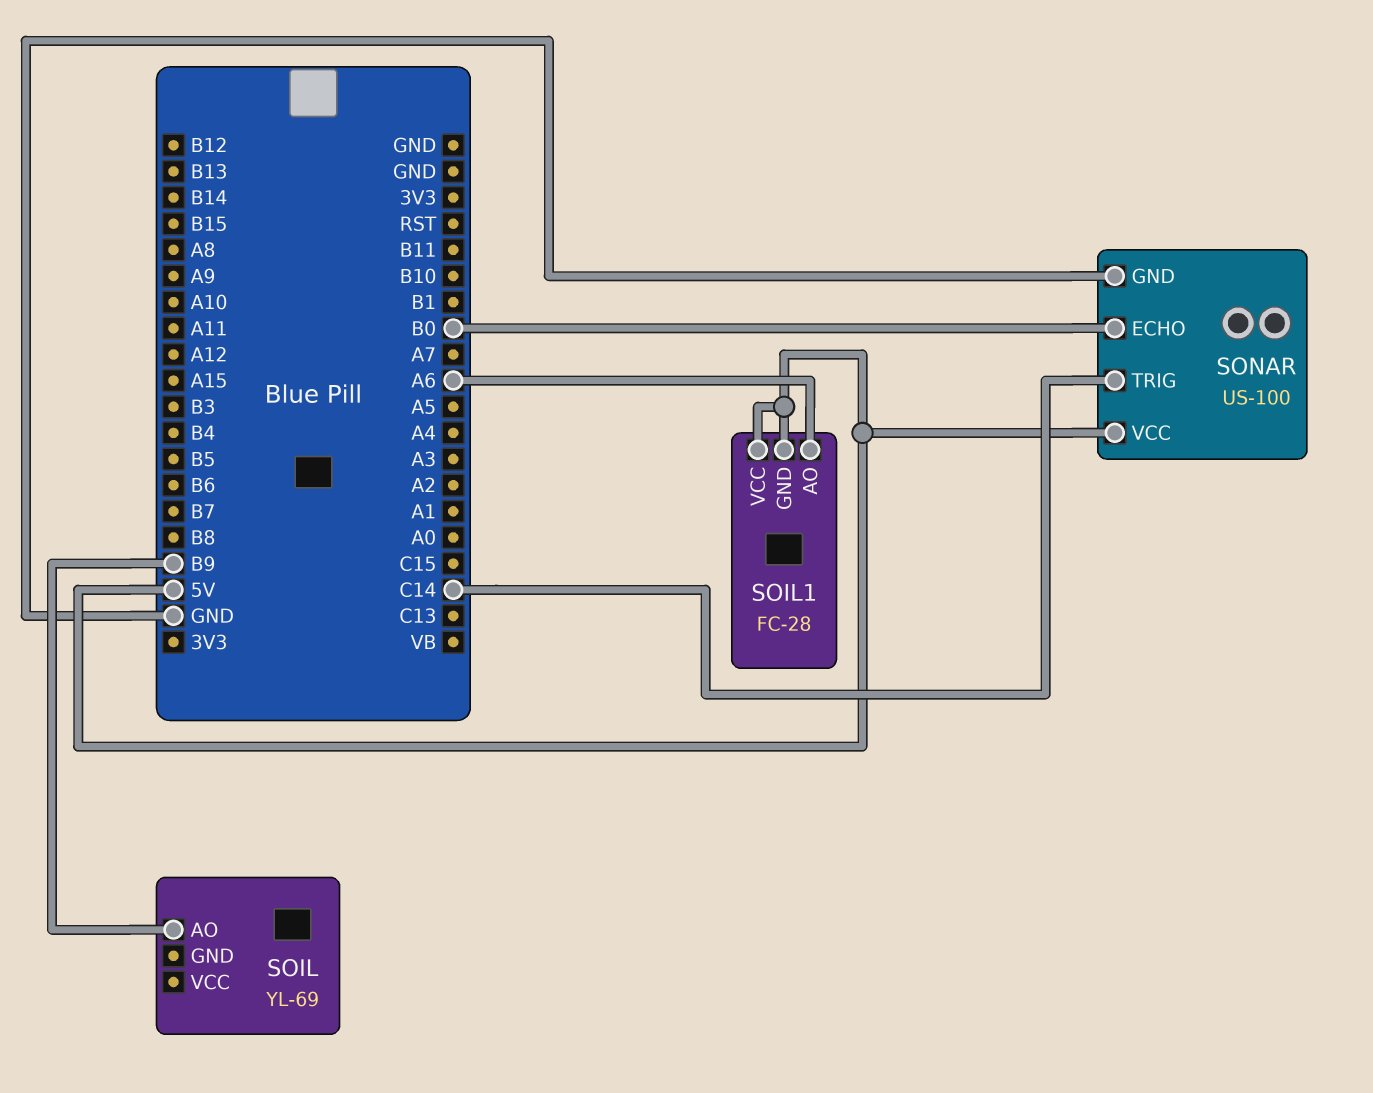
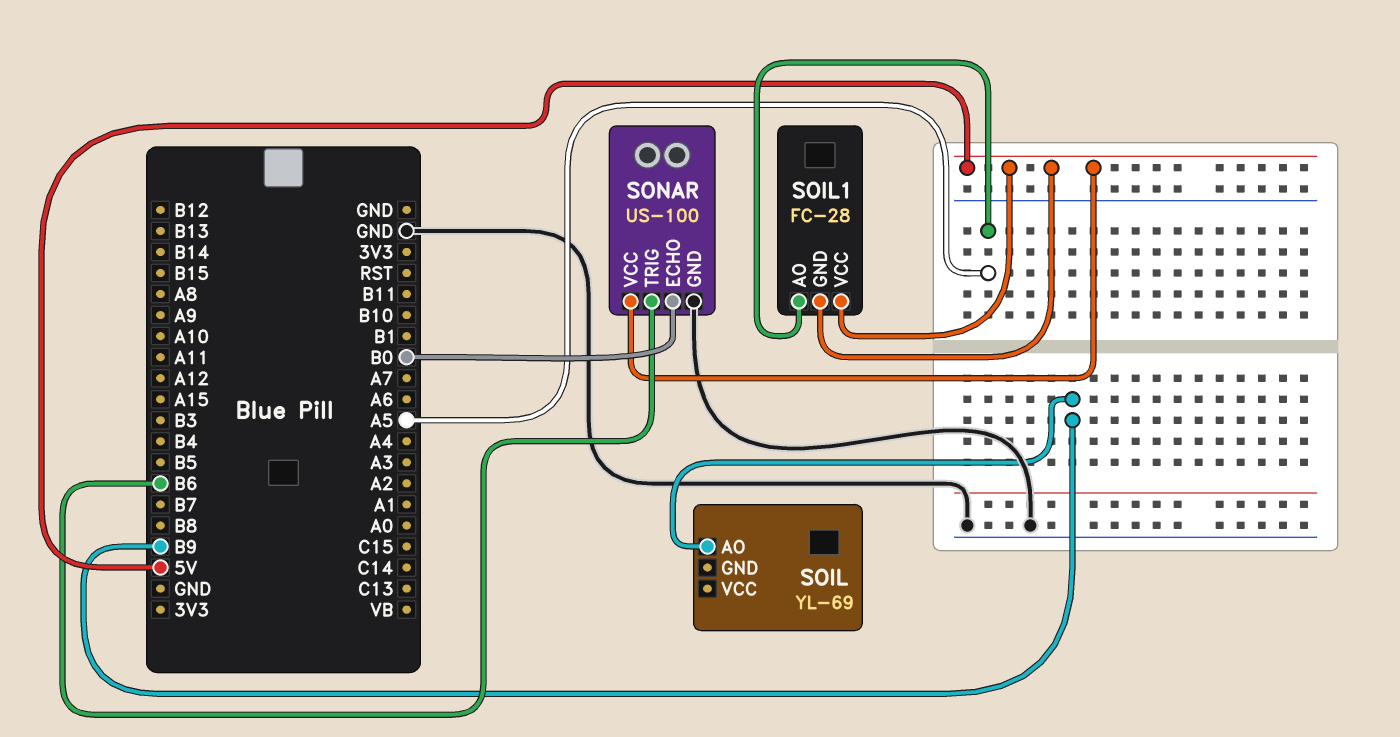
SOIL1 pin AO: A6 -> A5
SONAR pin TRIG: C14 -> B6

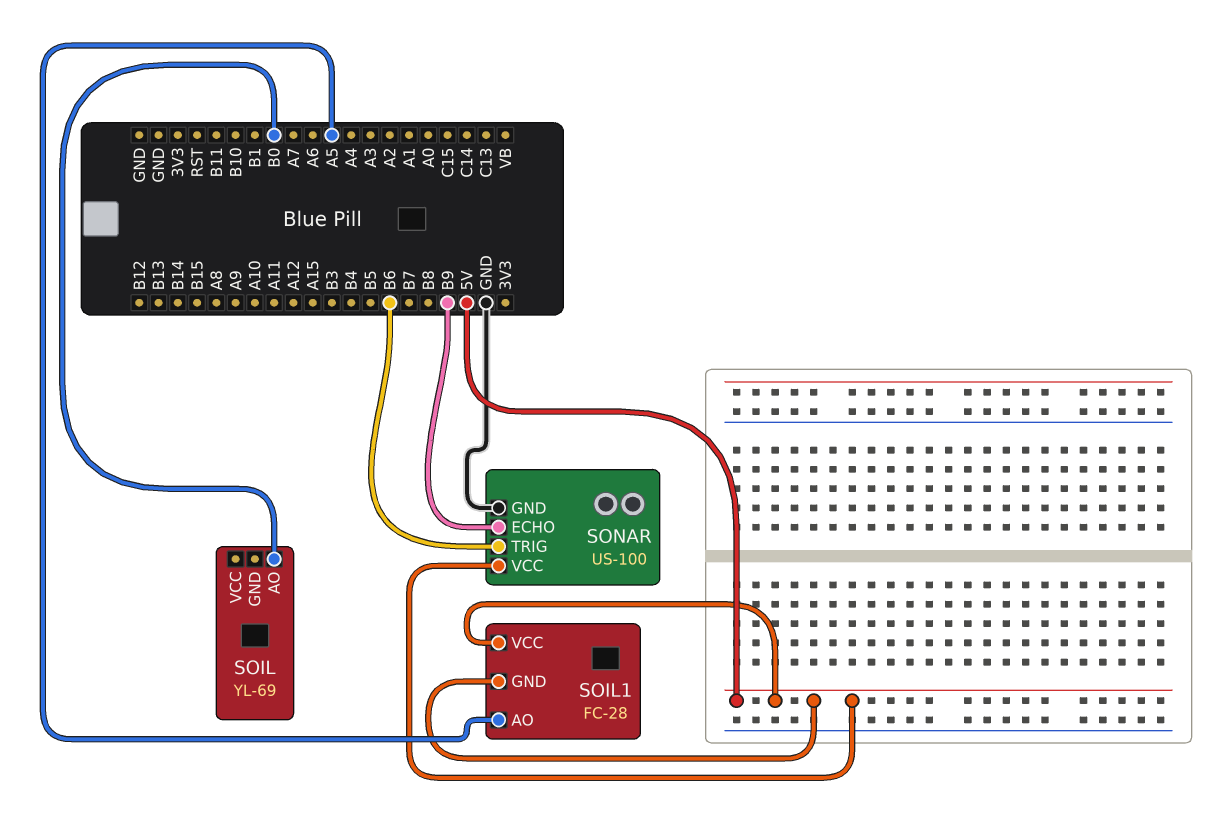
SOIL pin AO: B9 -> B0
SONAR pin ECHO: B0 -> B9

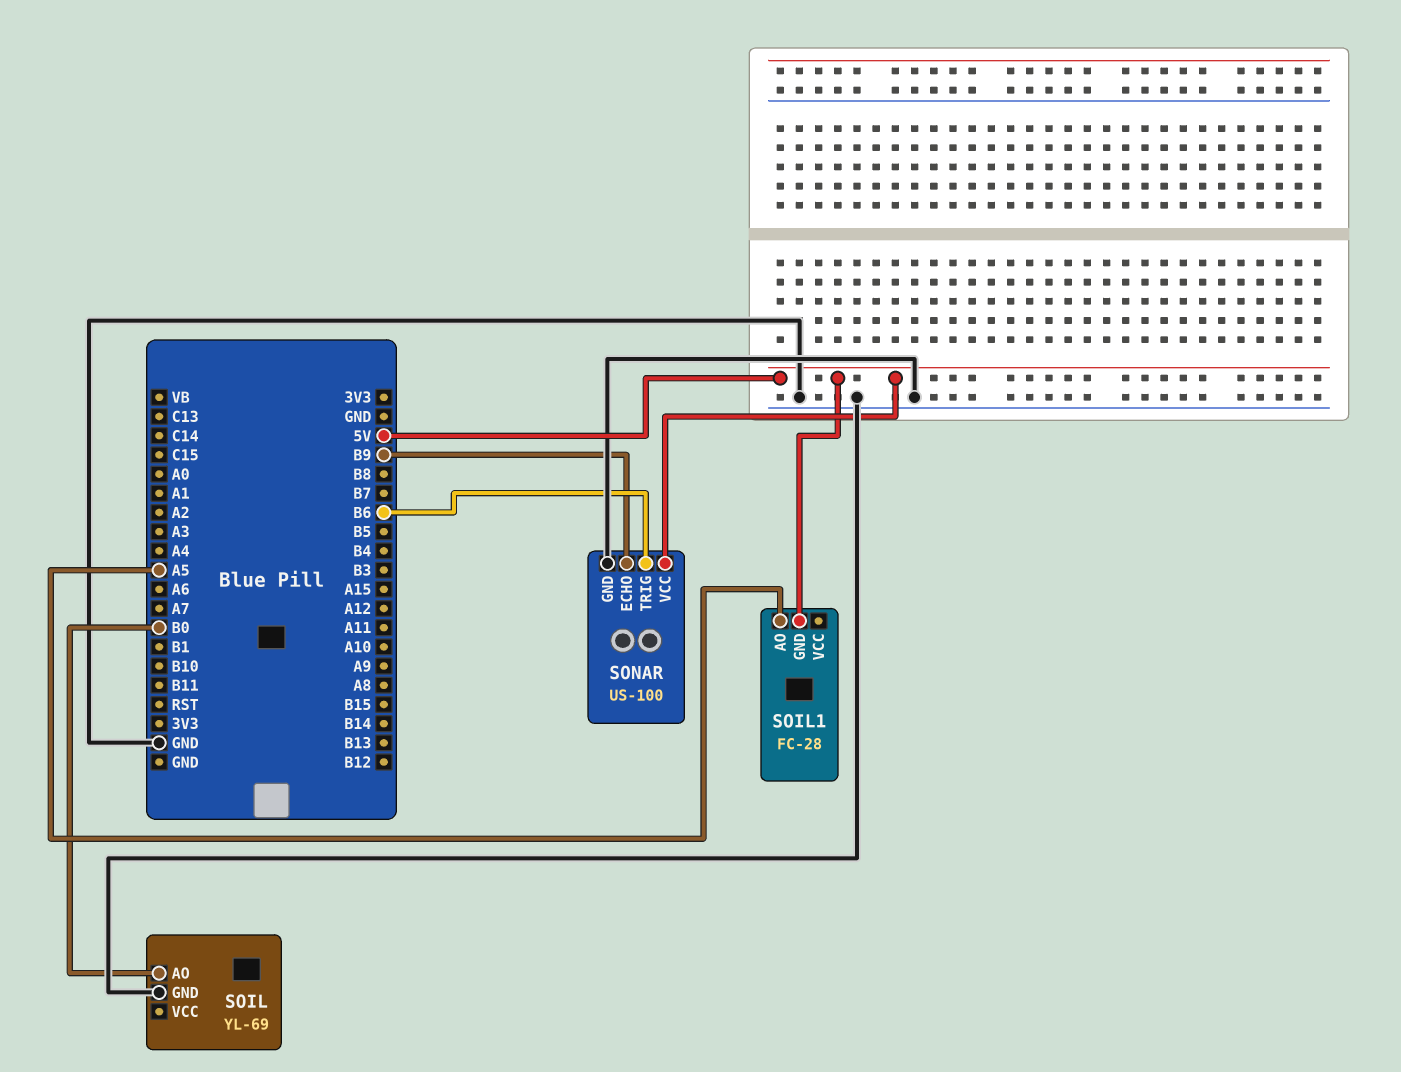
SOIL pin GND: none -> GND
SOIL1 pin VCC: 5V -> none

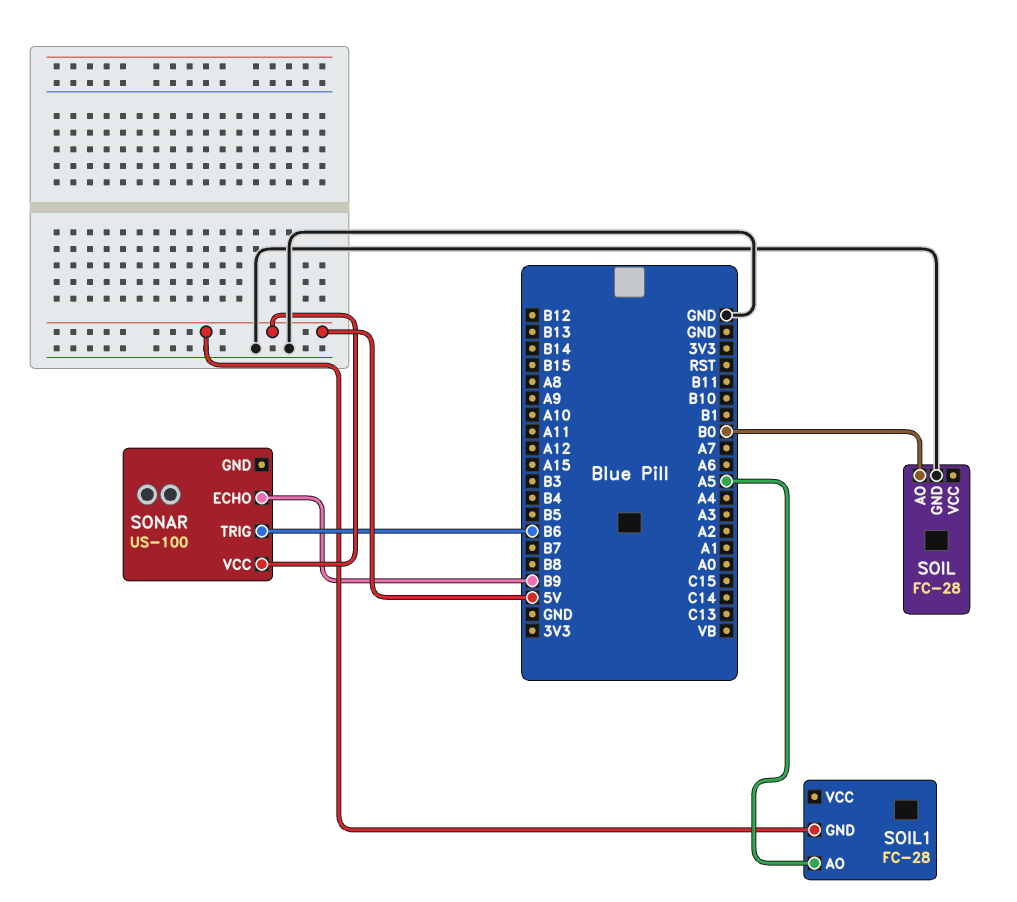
SOIL: YL-69 -> FC-28
SONAR pin GND: GND -> none

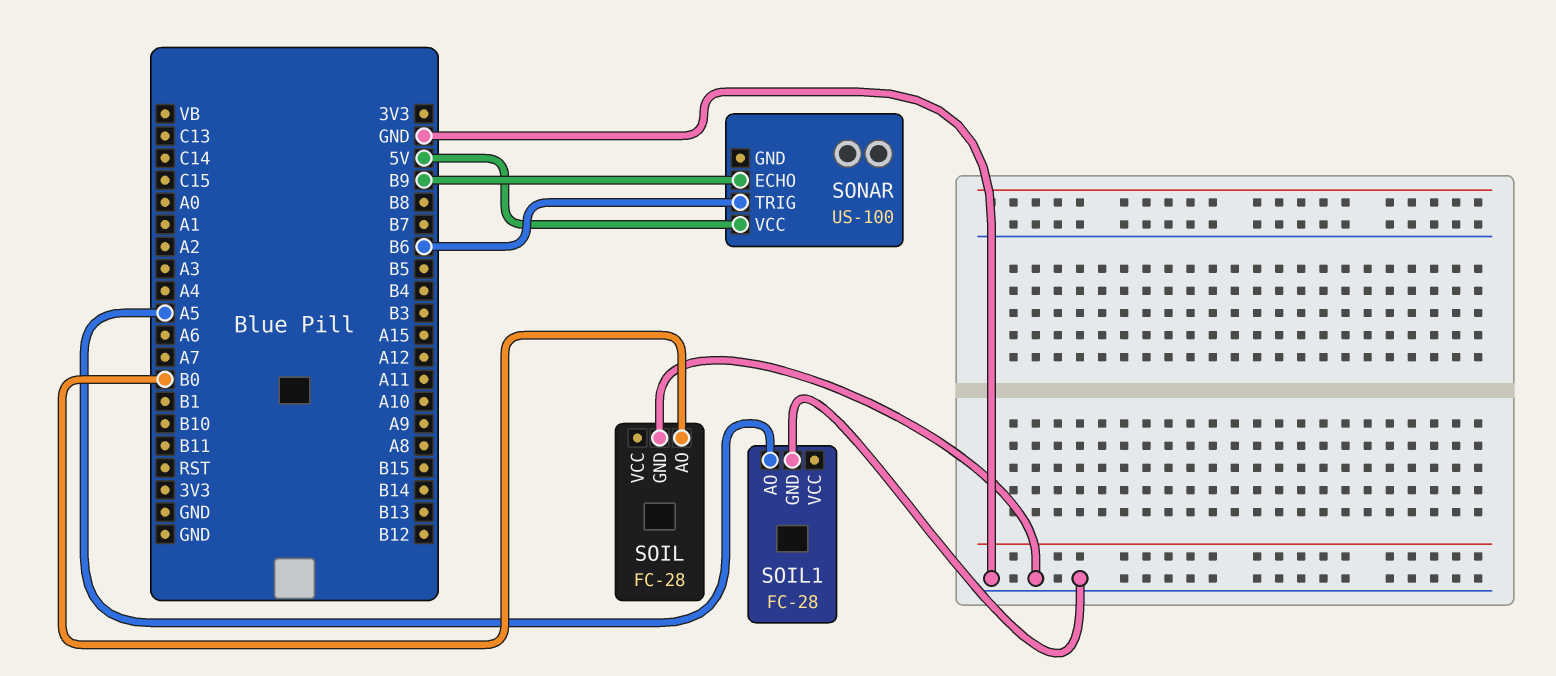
SOIL1 pin GND: 5V -> GND

